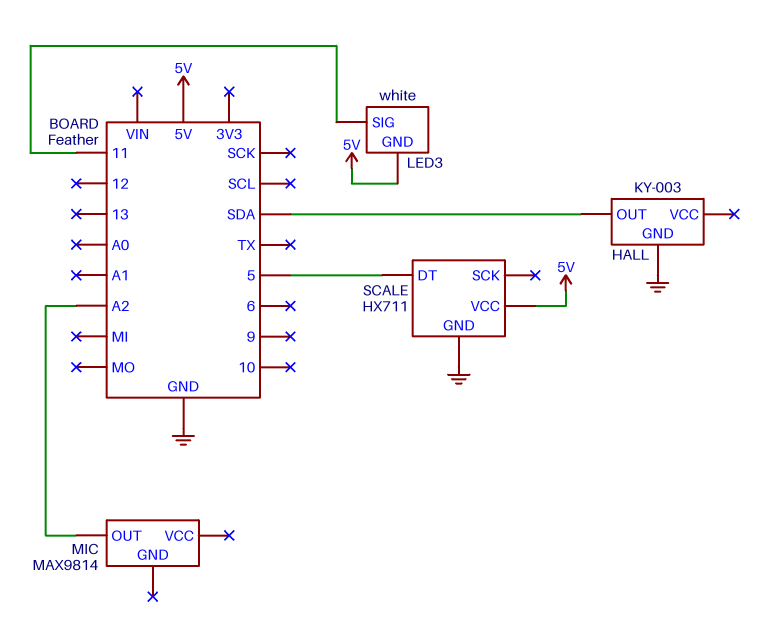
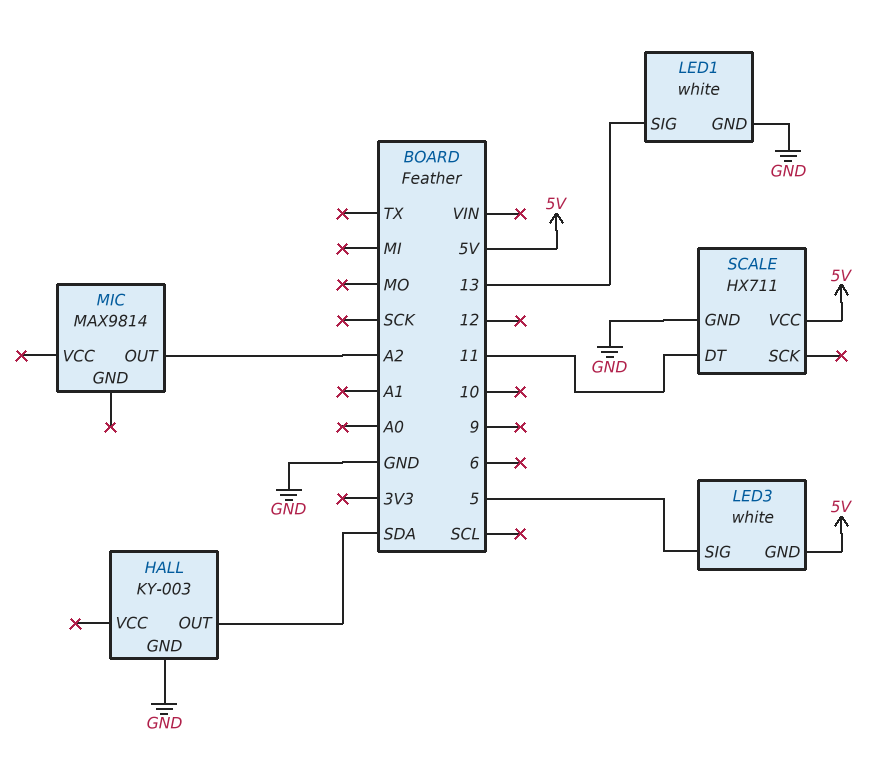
LED1: none -> white
LED1 pin GND: none -> GND
LED1 pin SIG: none -> 13
LED3 pin SIG: 11 -> 5
SCALE pin DT: 5 -> 11

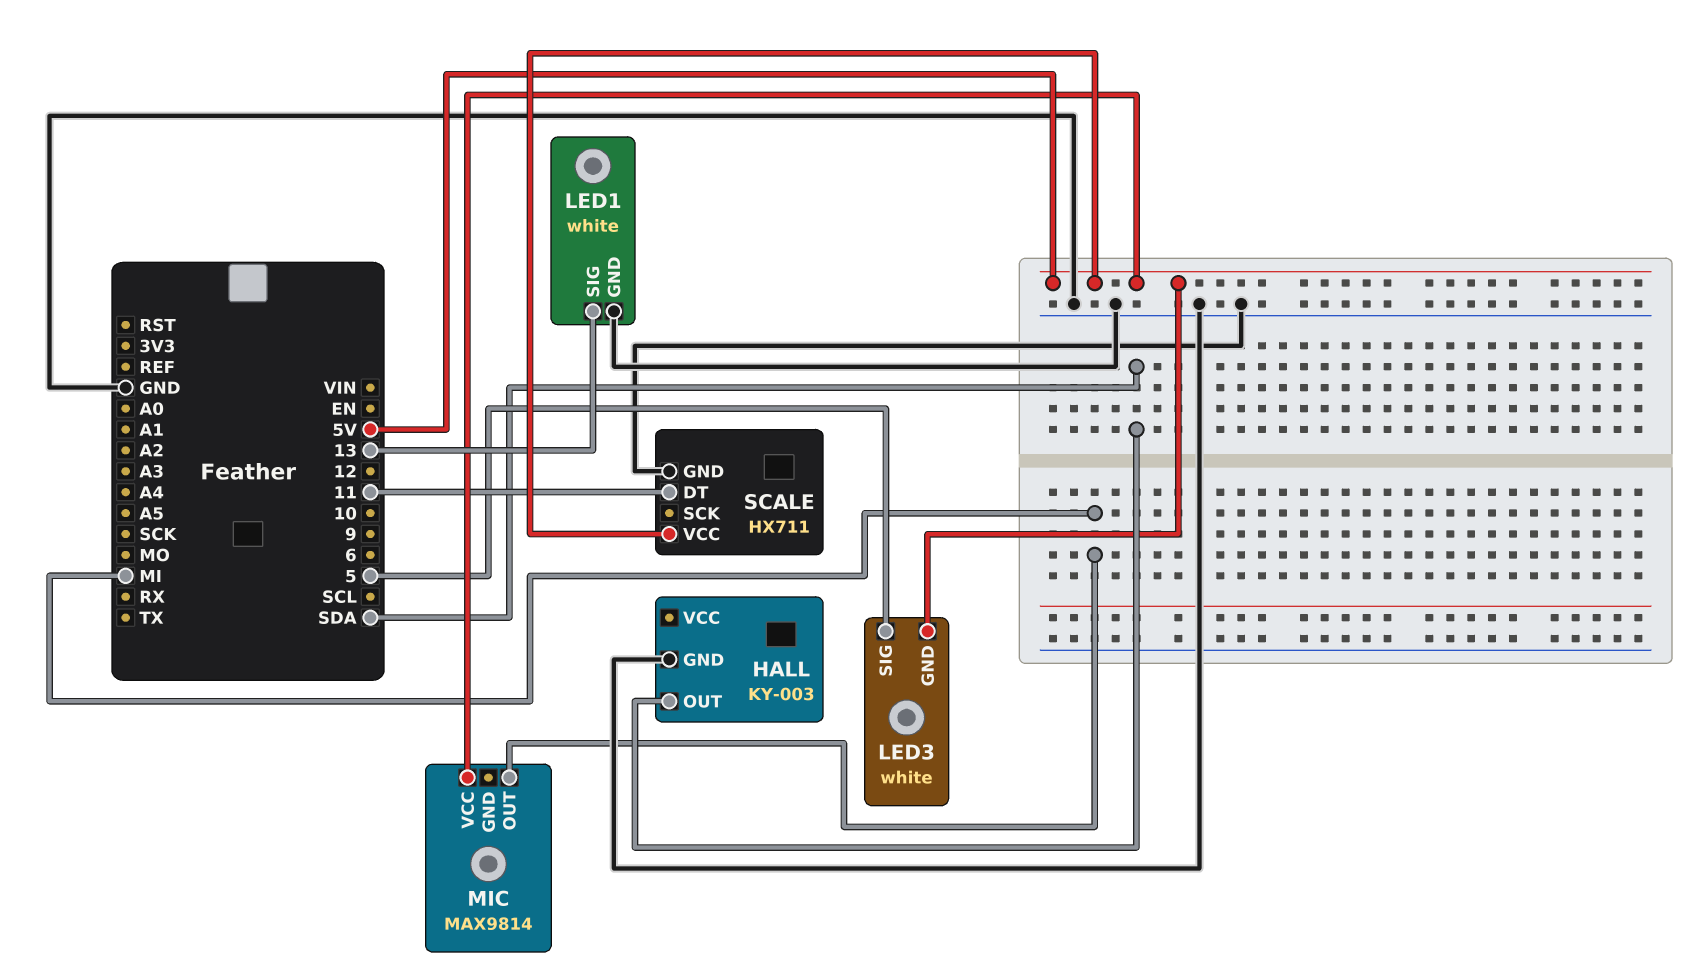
MIC pin OUT: A2 -> MI
MIC pin VCC: none -> 5V

